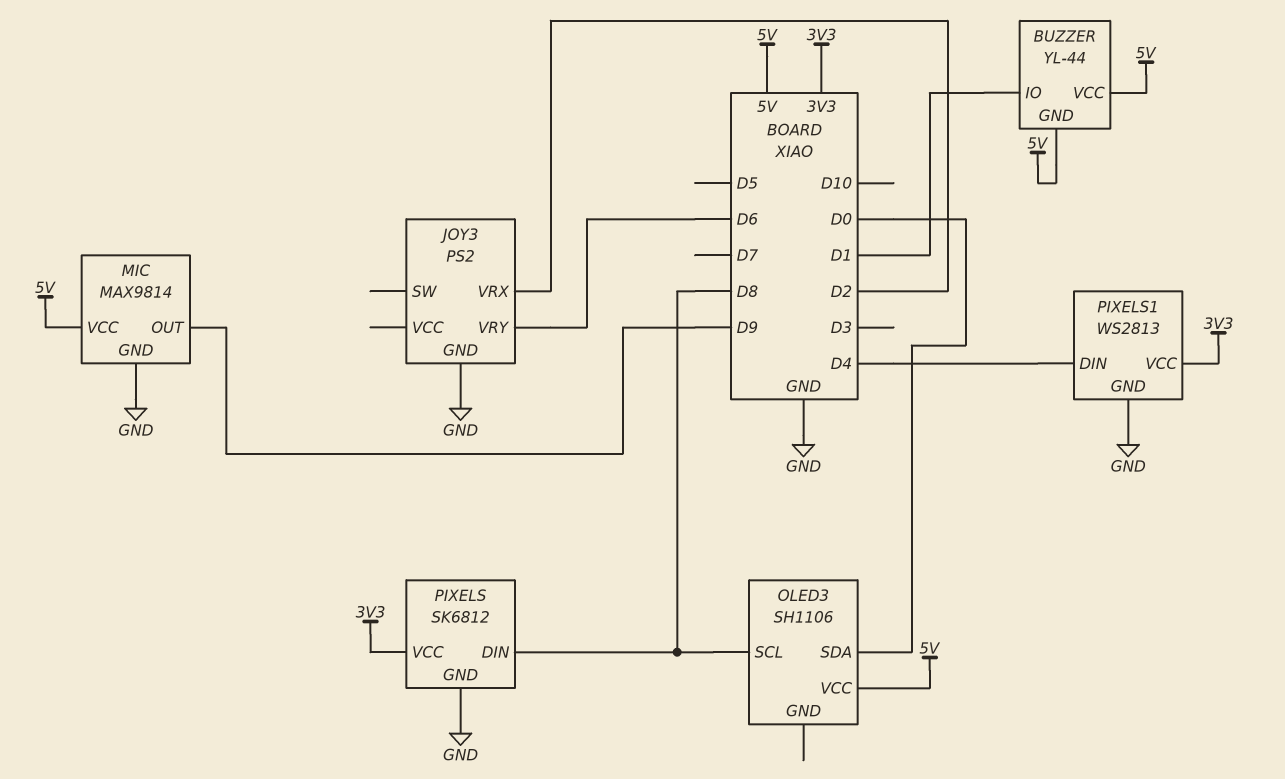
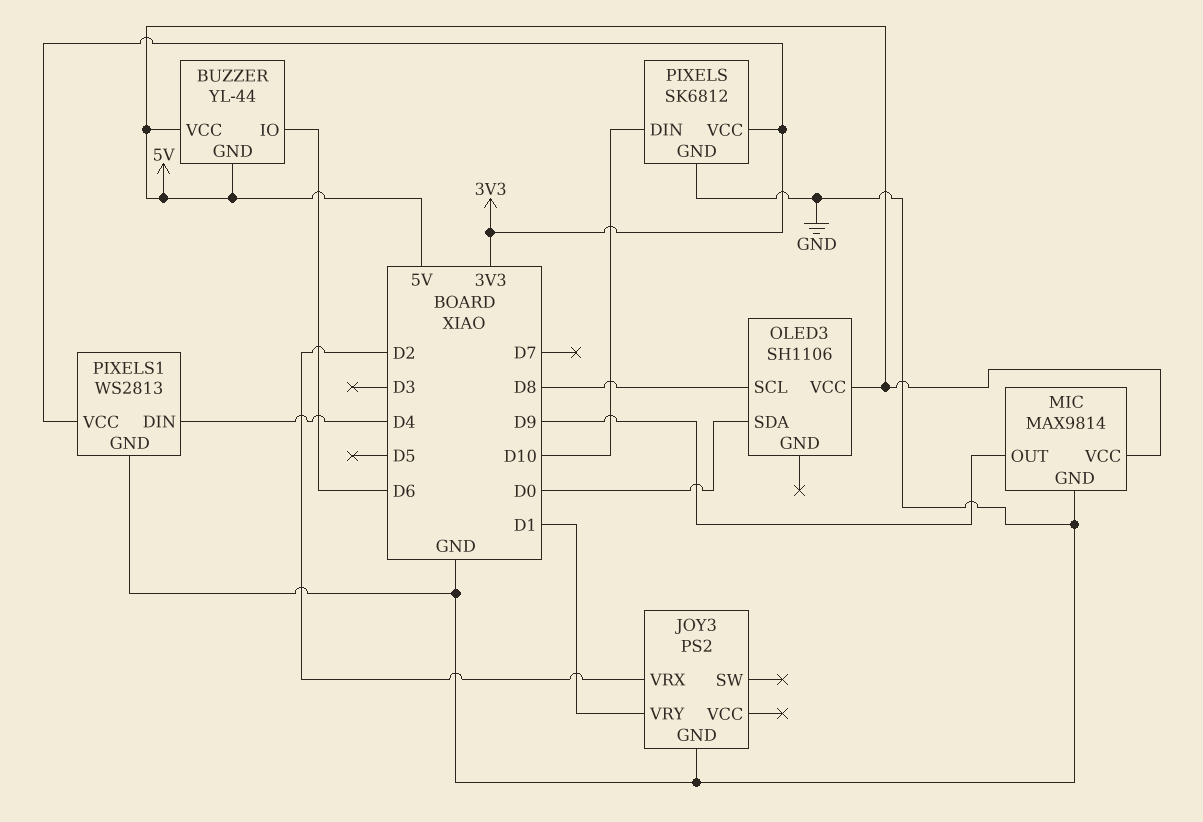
BUZZER pin IO: D1 -> D6
JOY3 pin VRY: D6 -> D1
PIXELS pin DIN: D8 -> D10

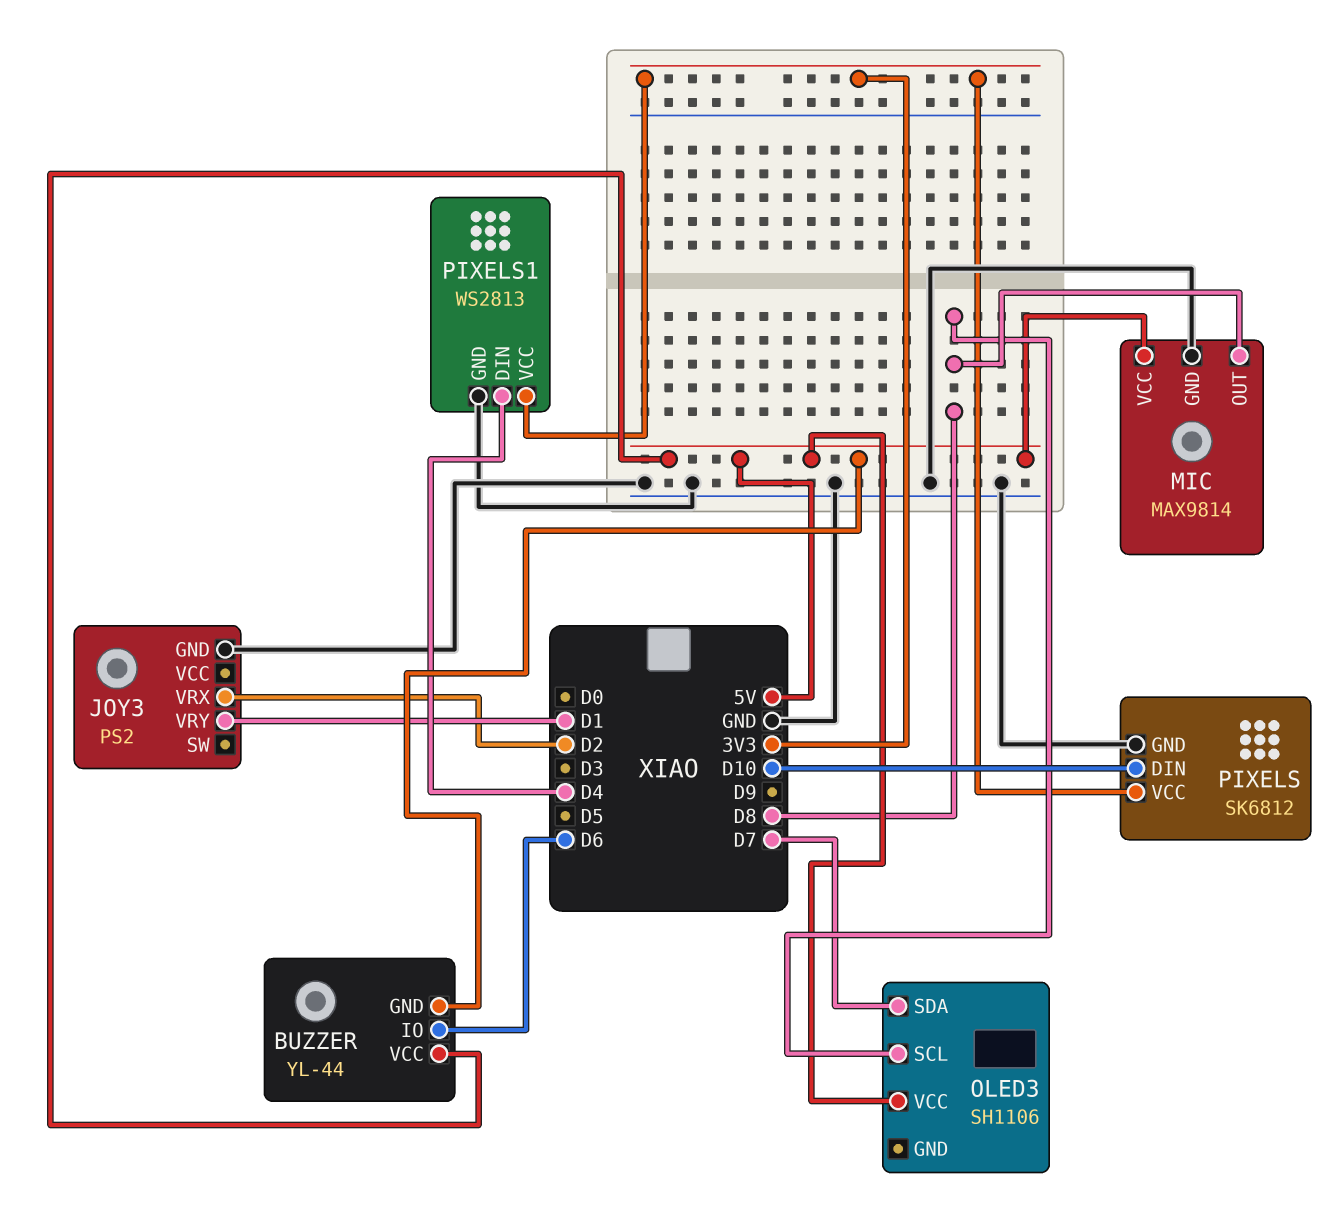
MIC pin OUT: D9 -> D8
OLED3 pin SDA: D0 -> D7

